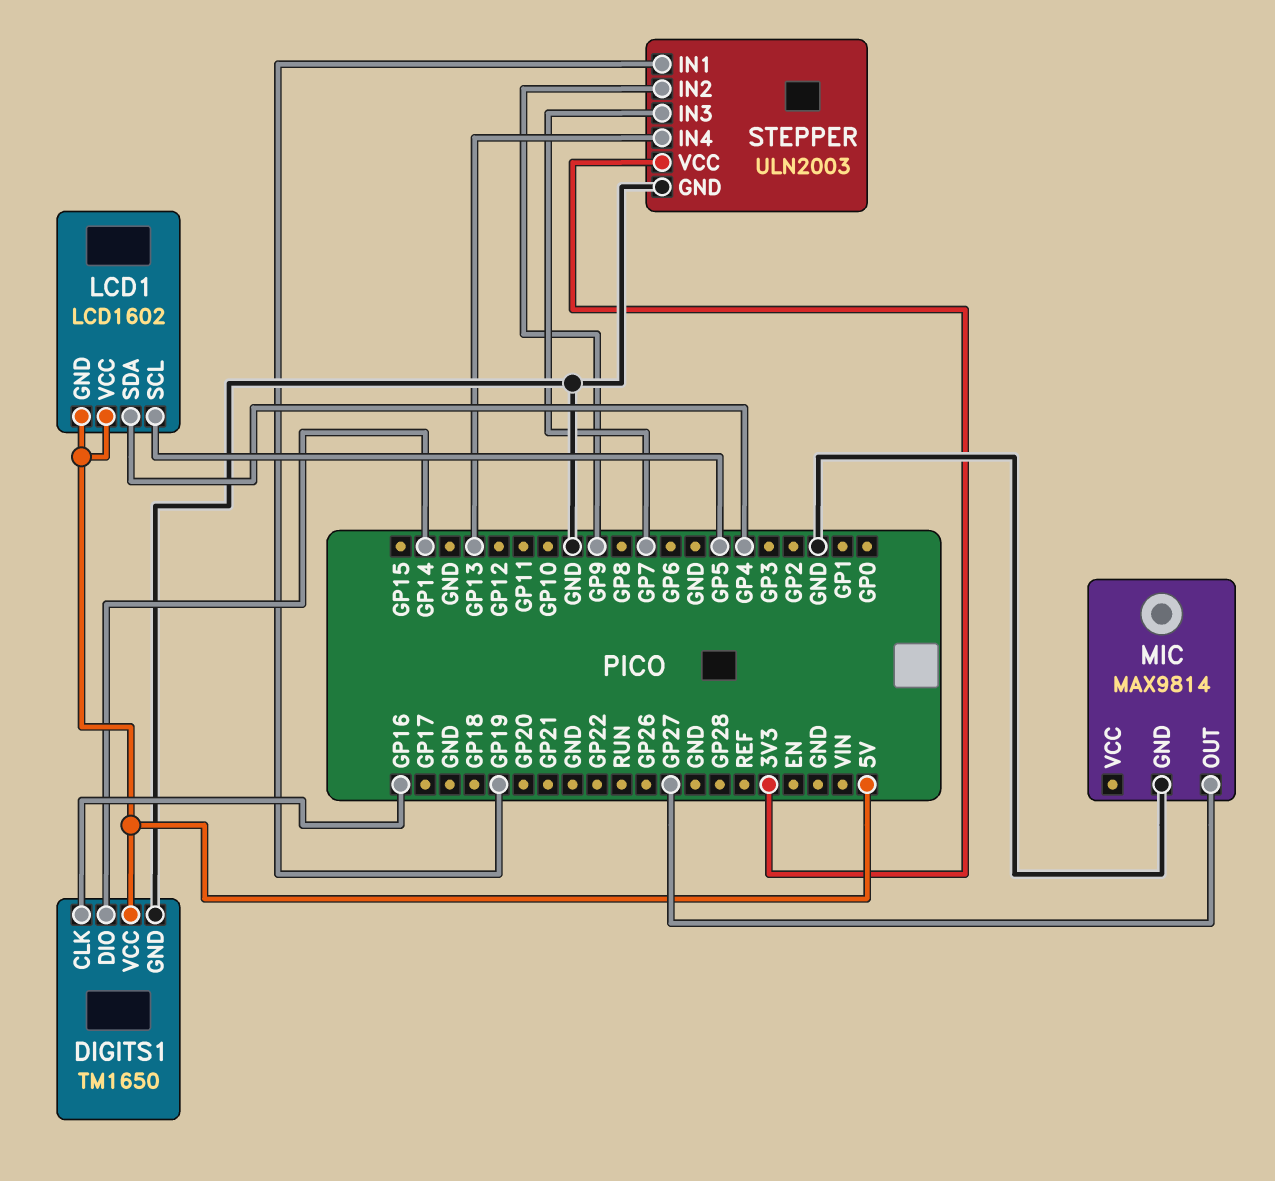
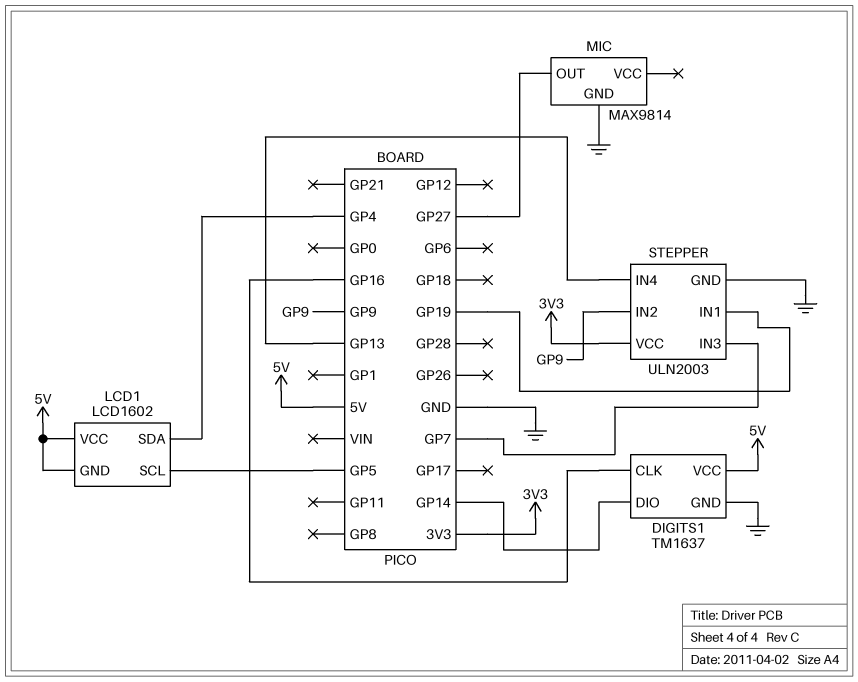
DIGITS1: TM1650 -> TM1637

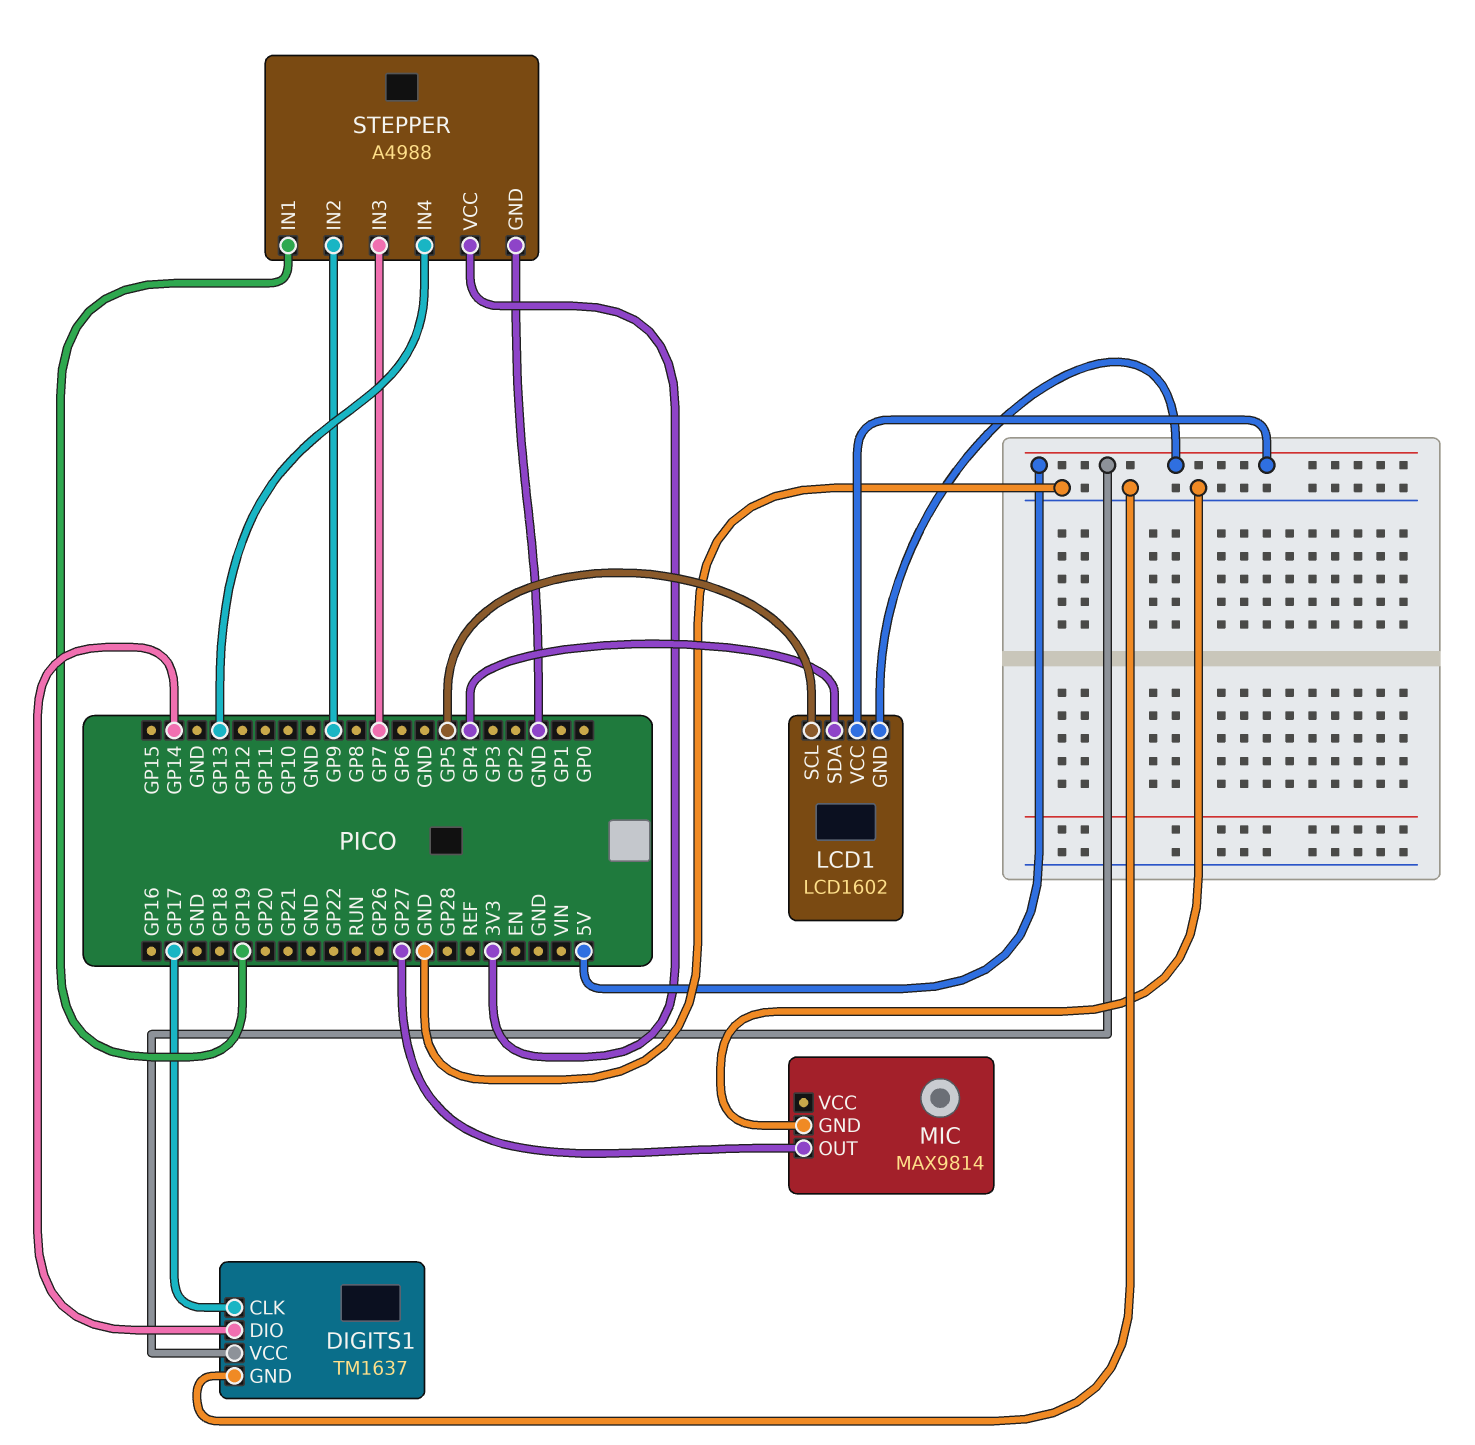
DIGITS1 pin CLK: GP16 -> GP17
STEPPER: ULN2003 -> A4988

